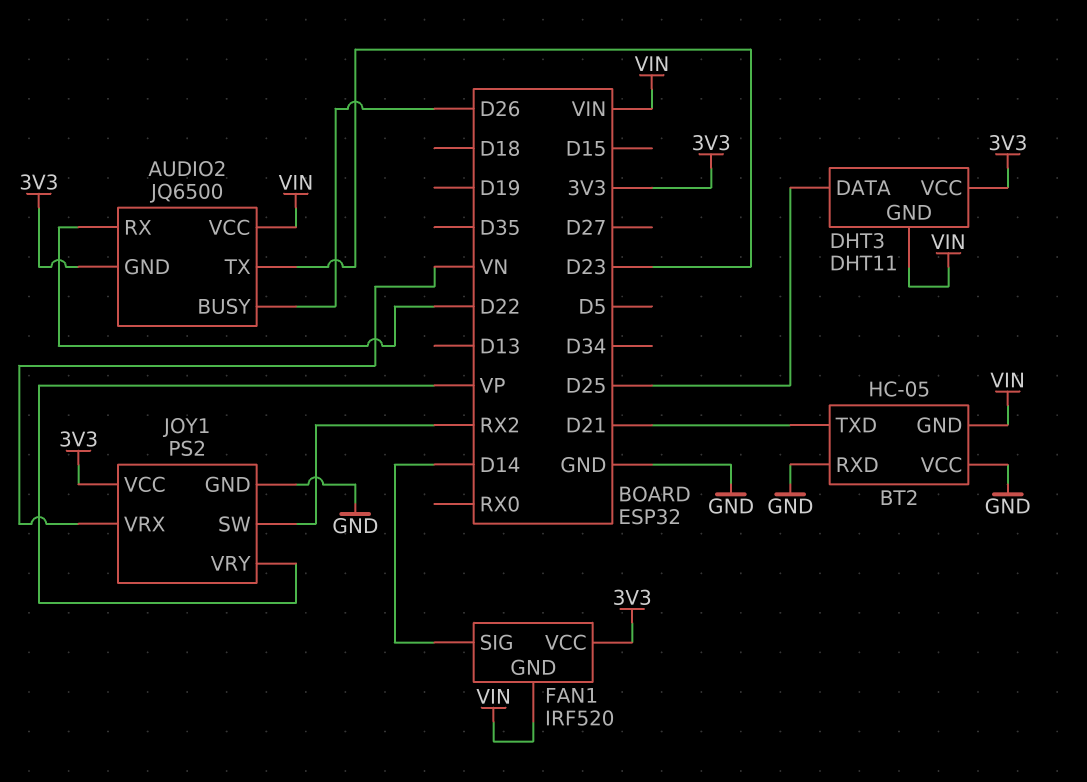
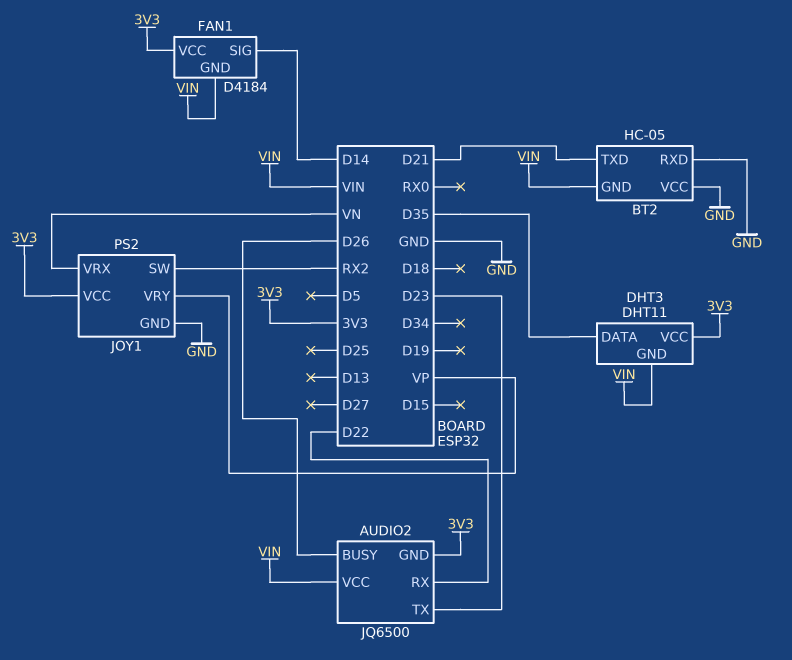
DHT3 pin DATA: D25 -> D35
FAN1: IRF520 -> D4184

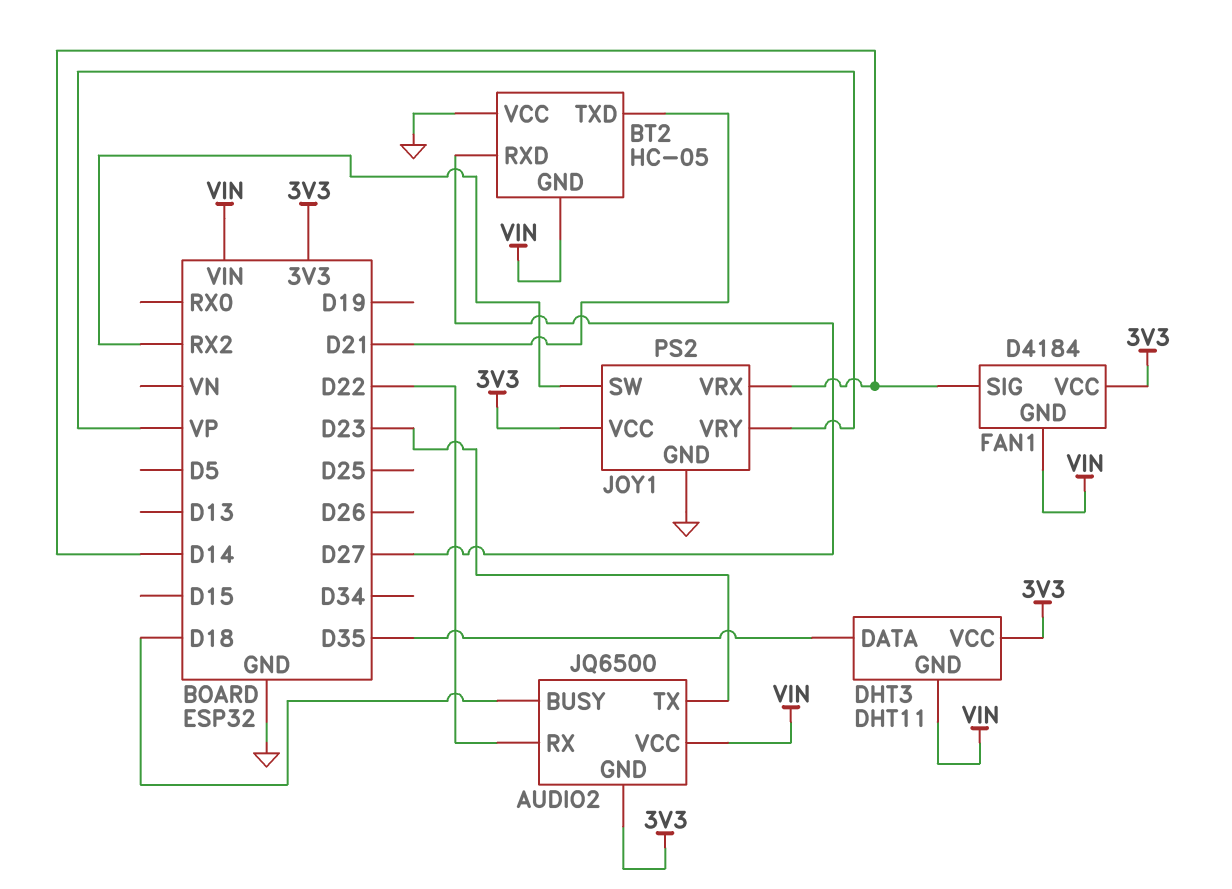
AUDIO2 pin BUSY: D26 -> D18
BT2 pin RXD: GND -> D27
JOY1 pin VRX: VN -> D14

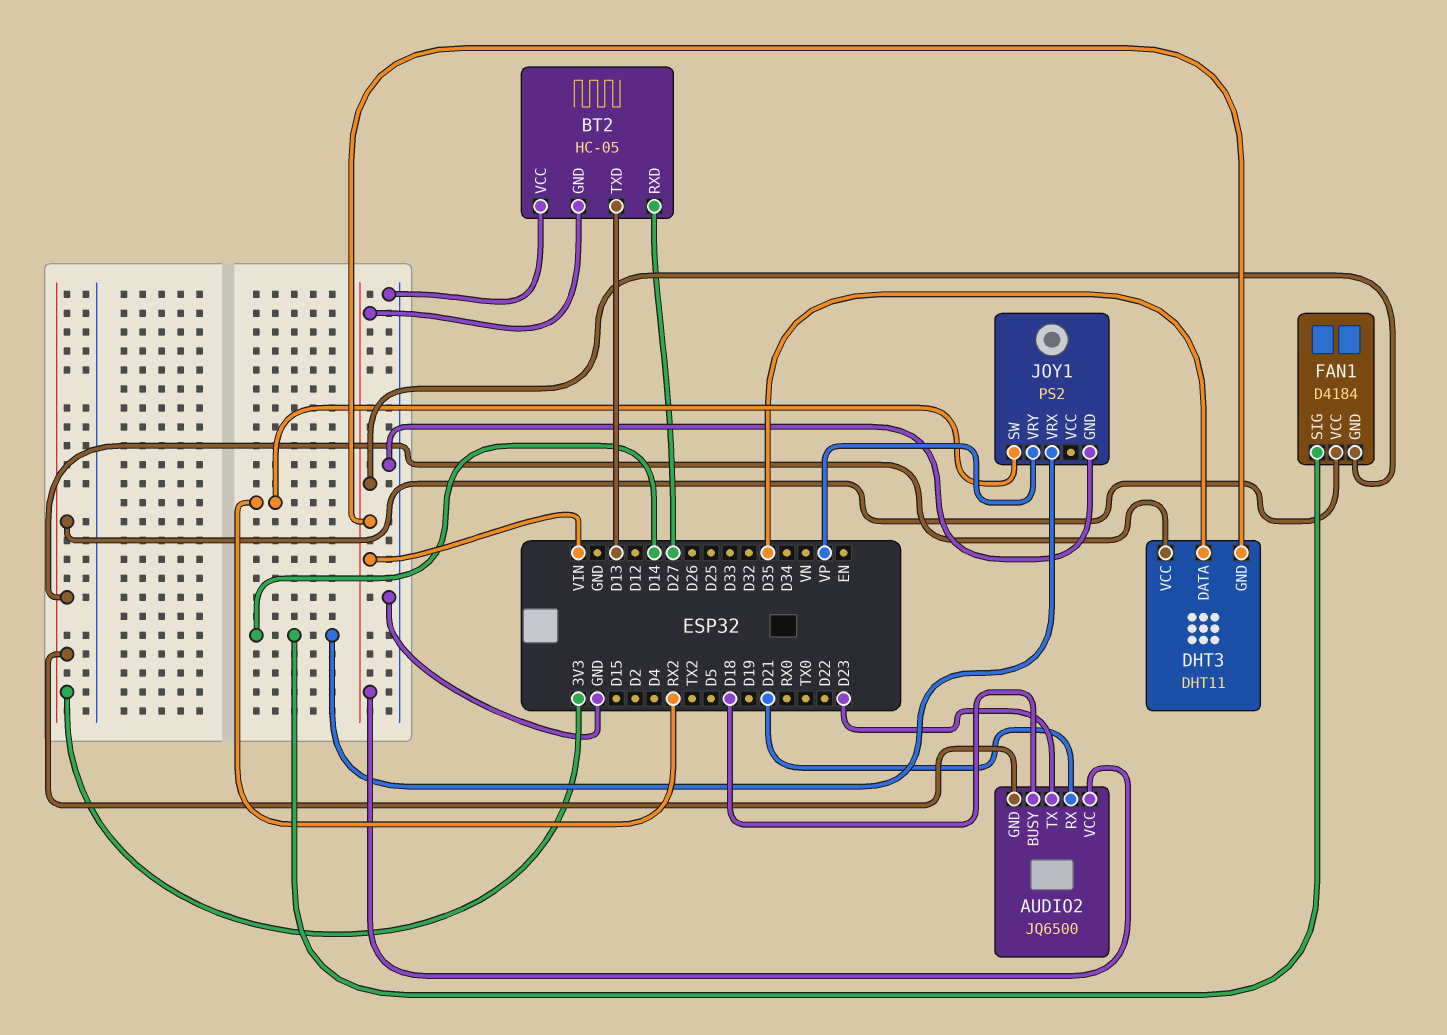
AUDIO2 pin RX: D22 -> D21
BT2 pin TXD: D21 -> D13
JOY1 pin VCC: 3V3 -> none

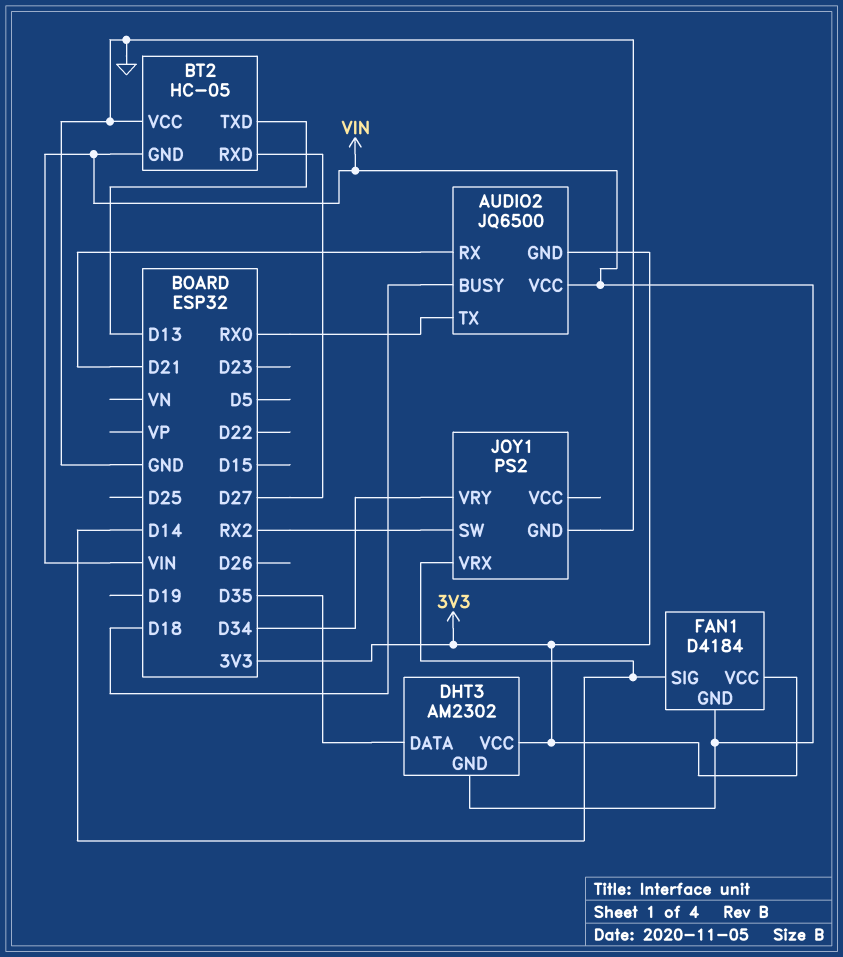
AUDIO2 pin TX: D23 -> RX0
DHT3: DHT11 -> AM2302
JOY1 pin VRY: VP -> D34

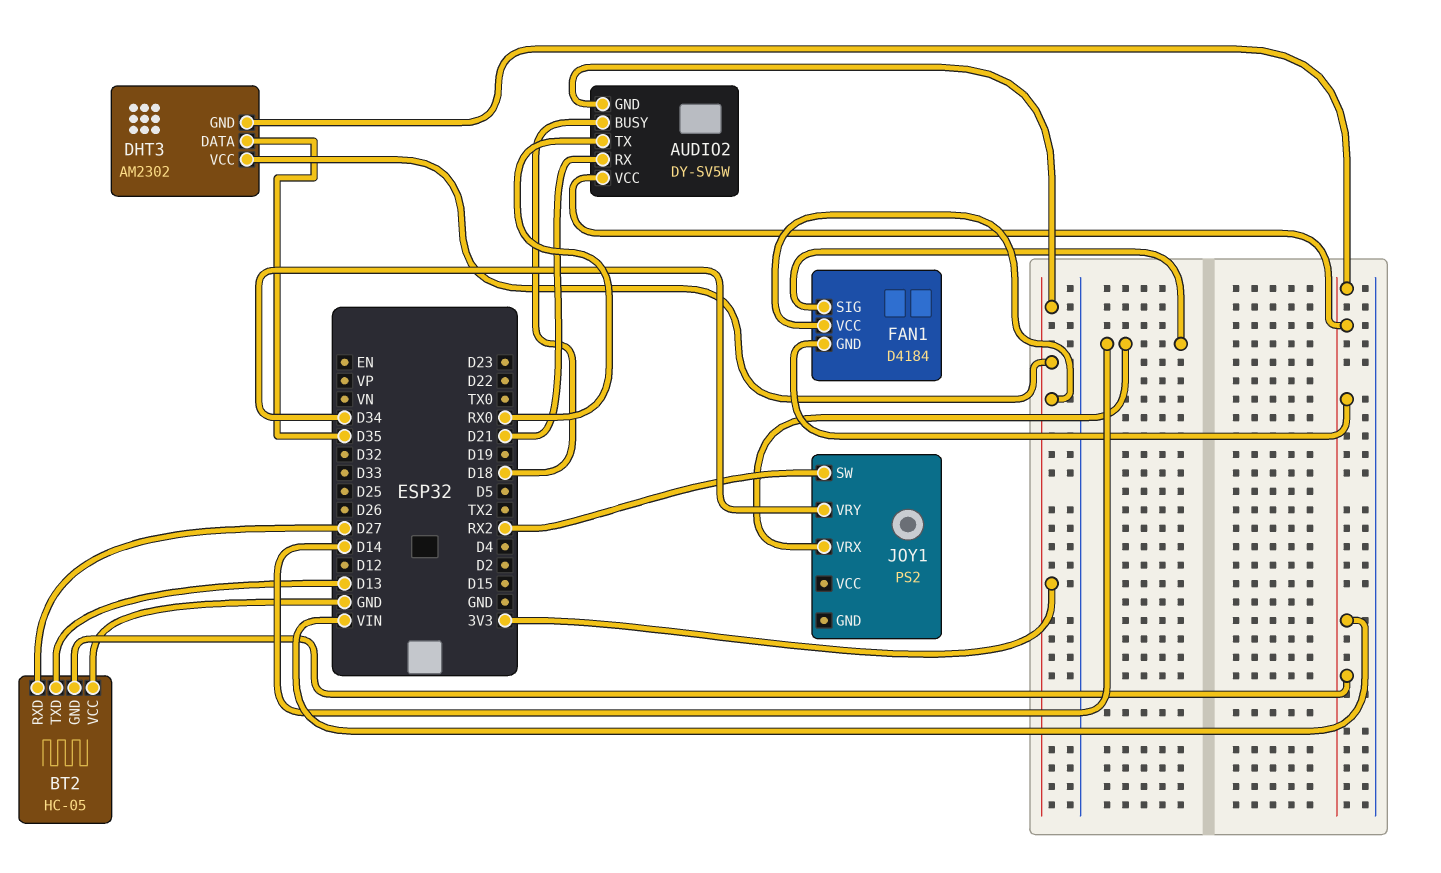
AUDIO2: JQ6500 -> DY-SV5W
JOY1 pin GND: GND -> none

